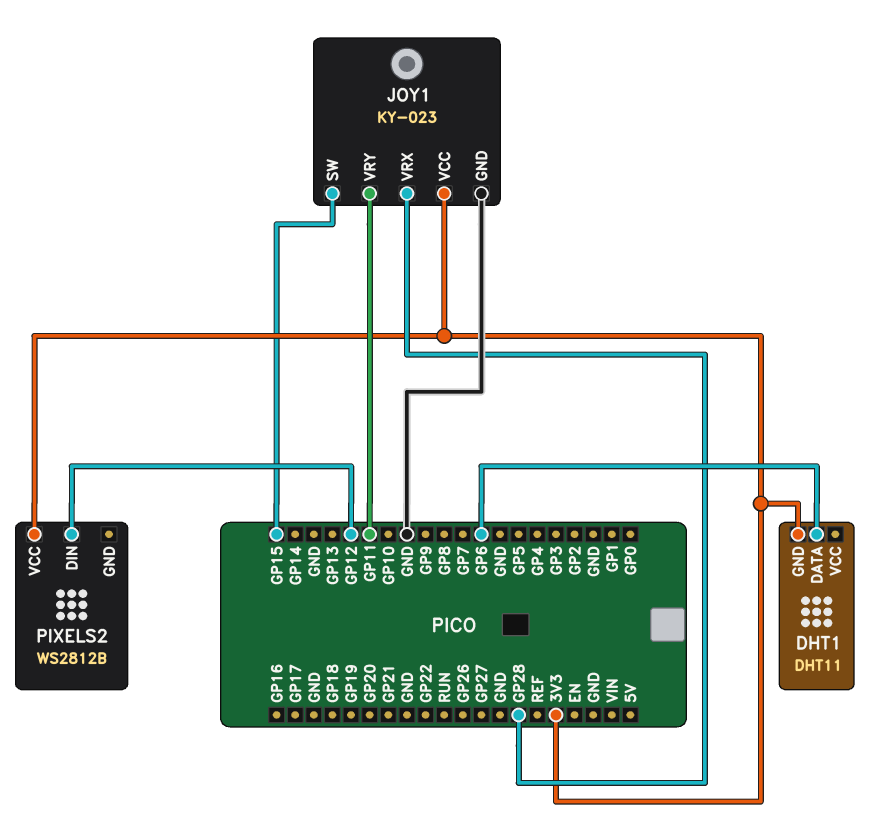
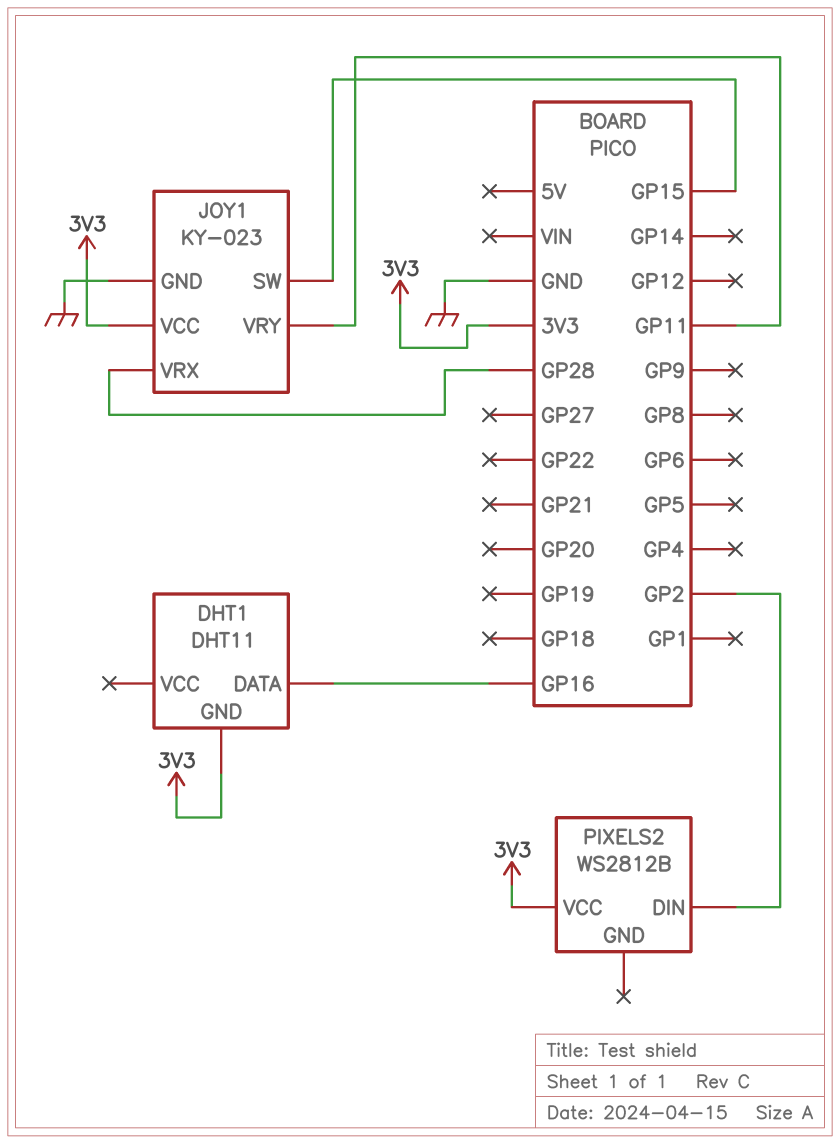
DHT1 pin DATA: GP6 -> GP16
PIXELS2 pin DIN: GP12 -> GP2

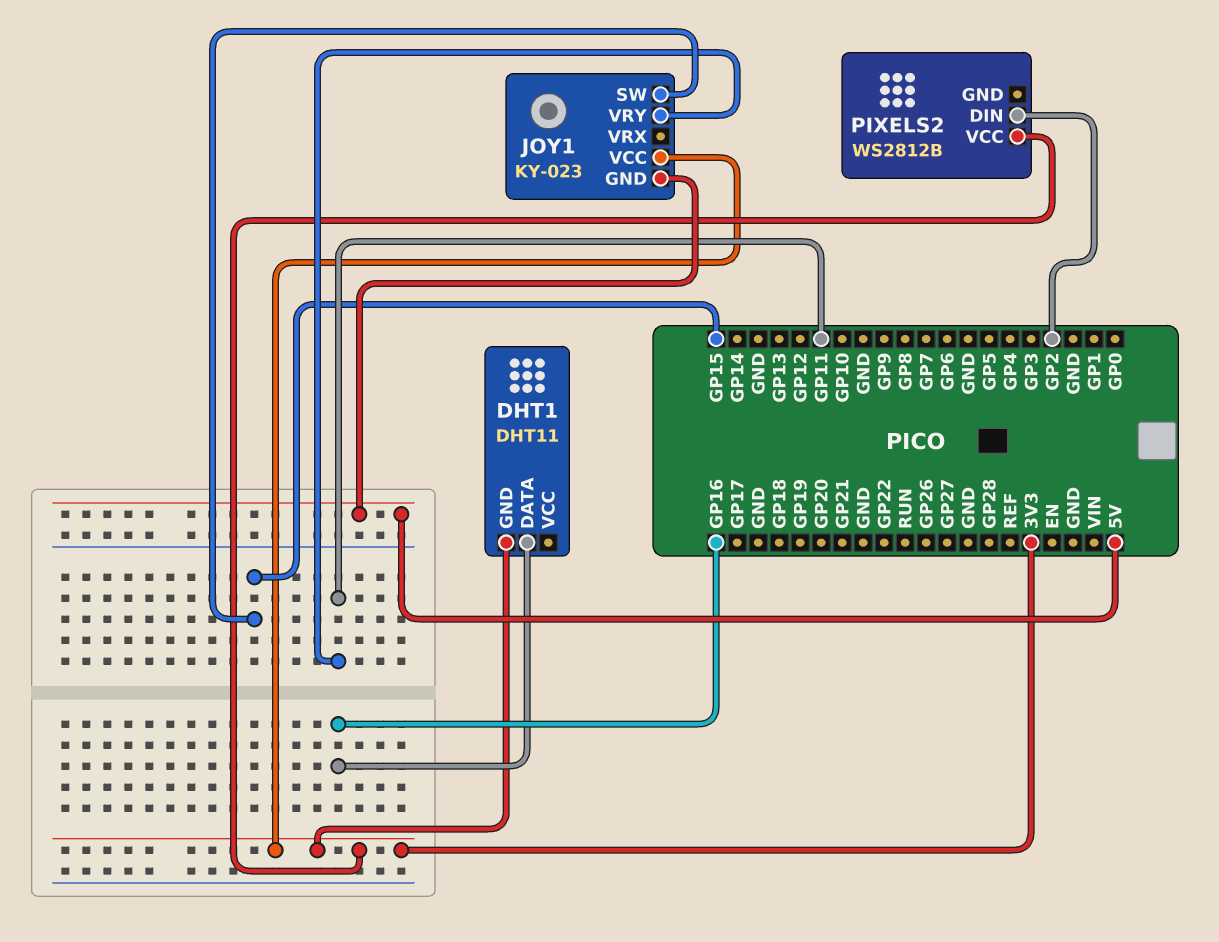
JOY1 pin GND: GND -> 5V
JOY1 pin VRX: GP28 -> none

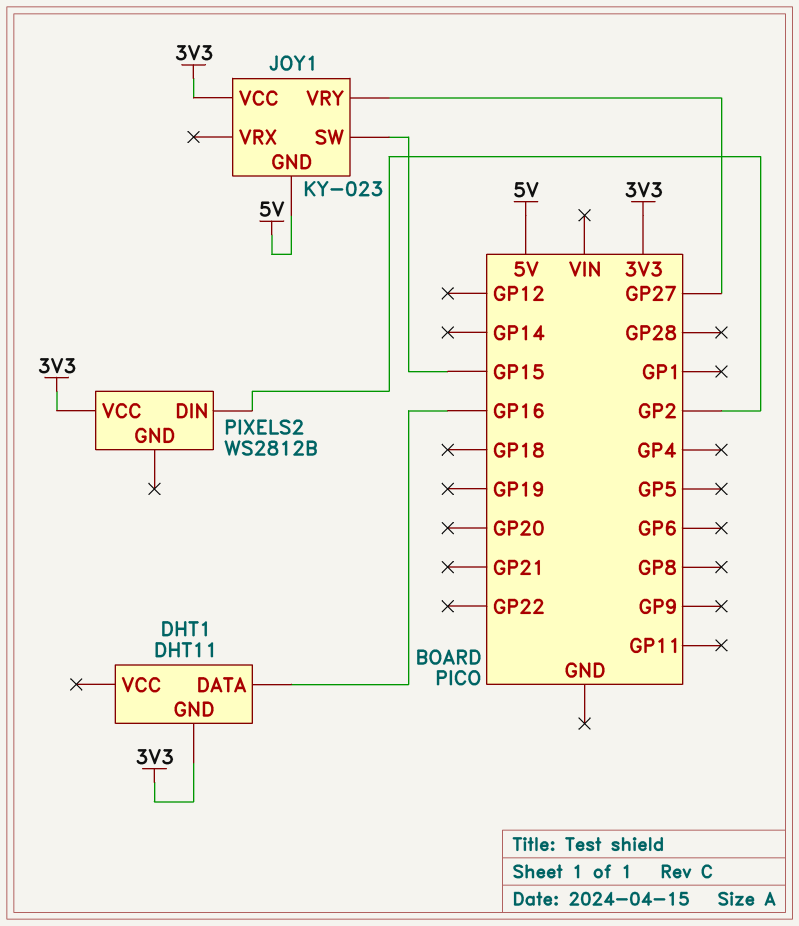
JOY1 pin VRY: GP11 -> GP27

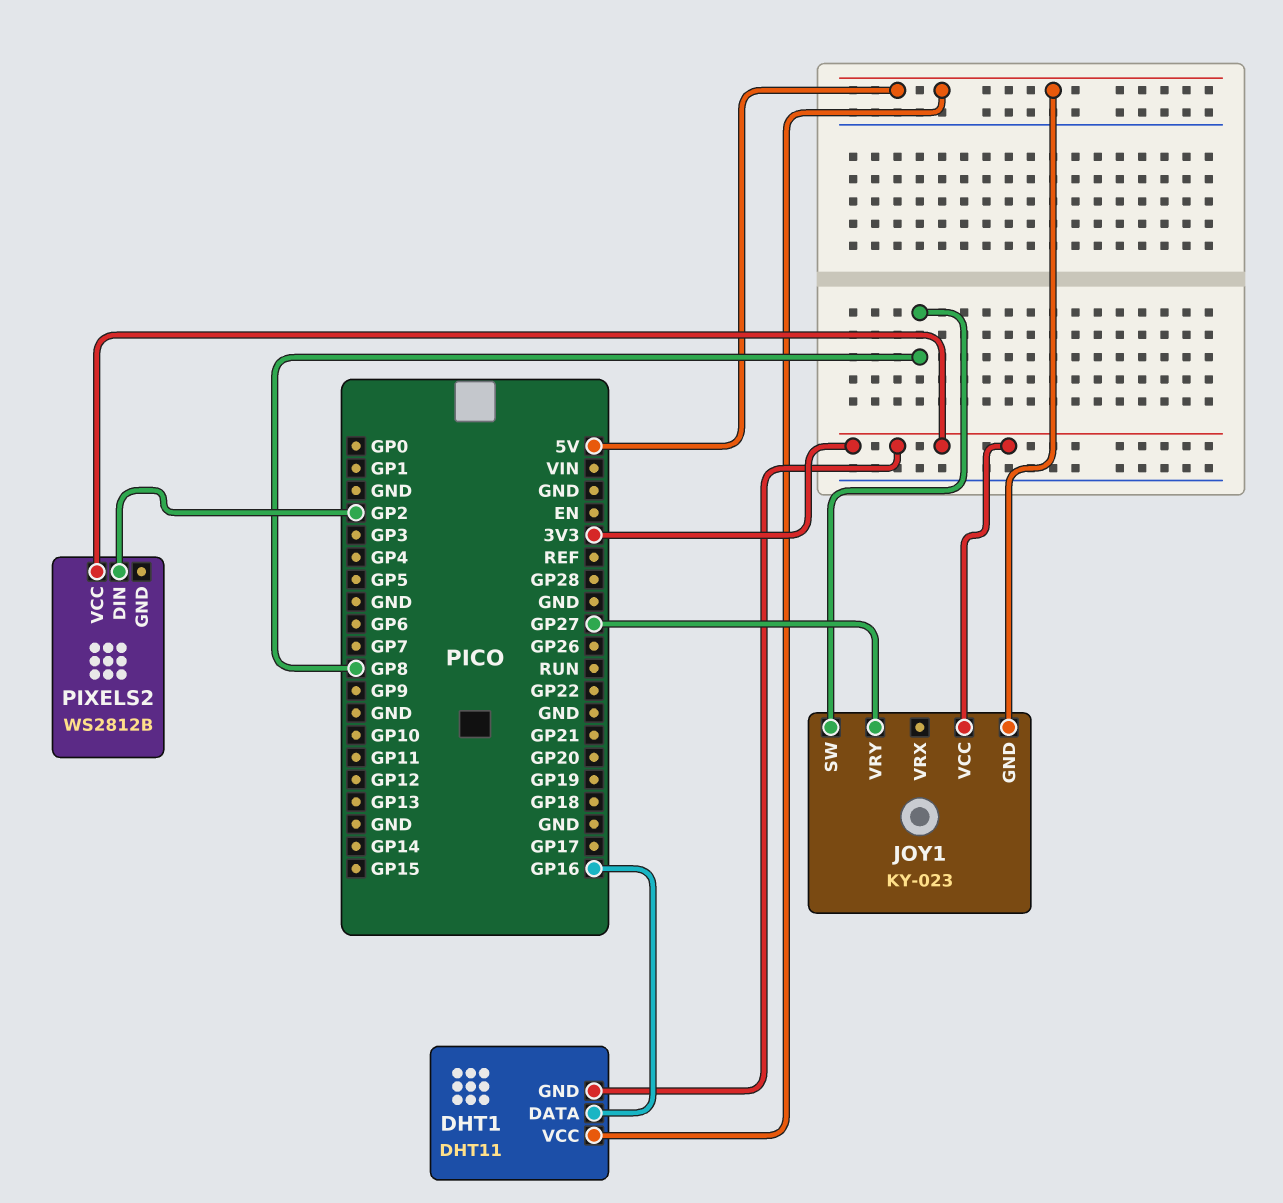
DHT1 pin VCC: none -> 5V
JOY1 pin SW: GP15 -> GP8

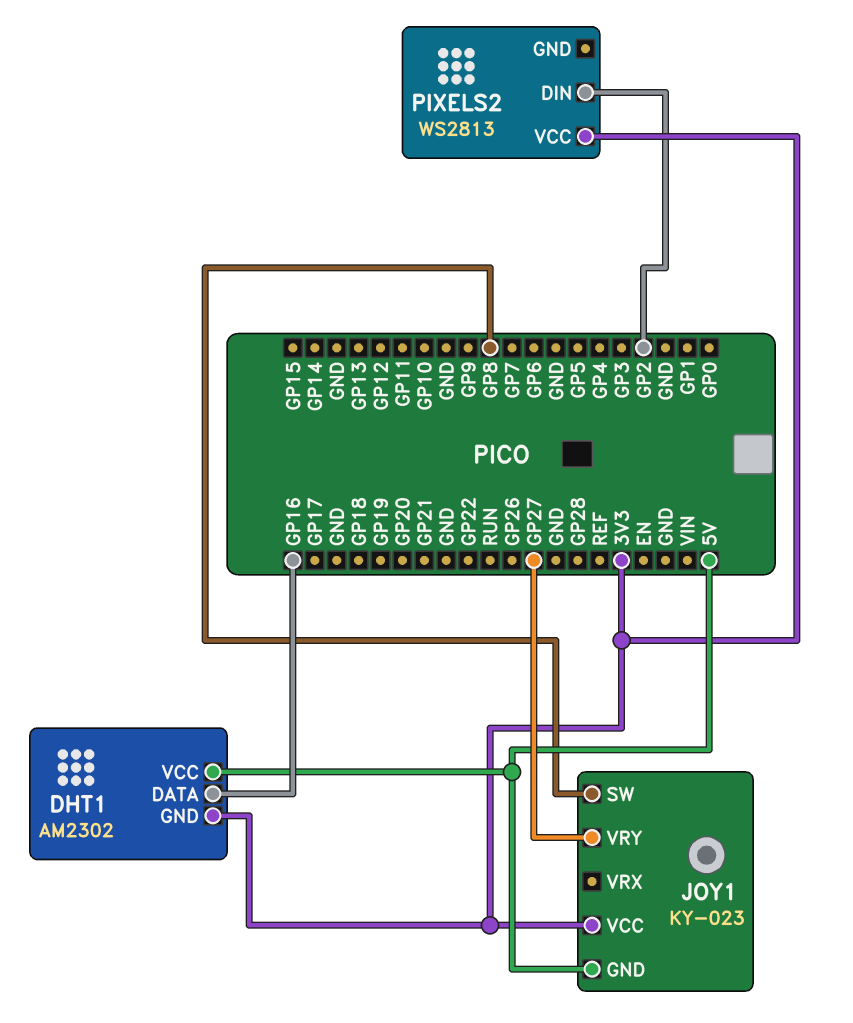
DHT1: DHT11 -> AM2302
PIXELS2: WS2812B -> WS2813

